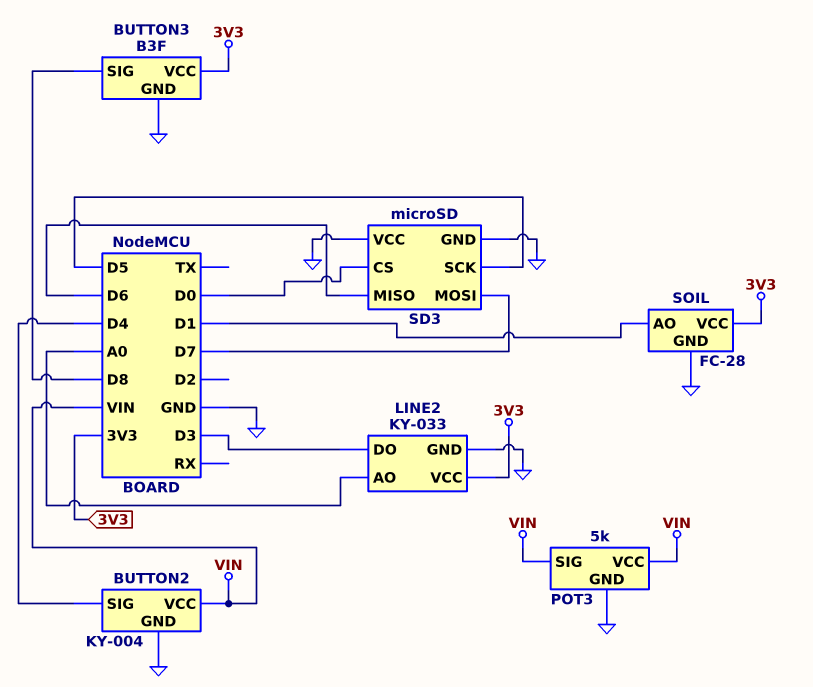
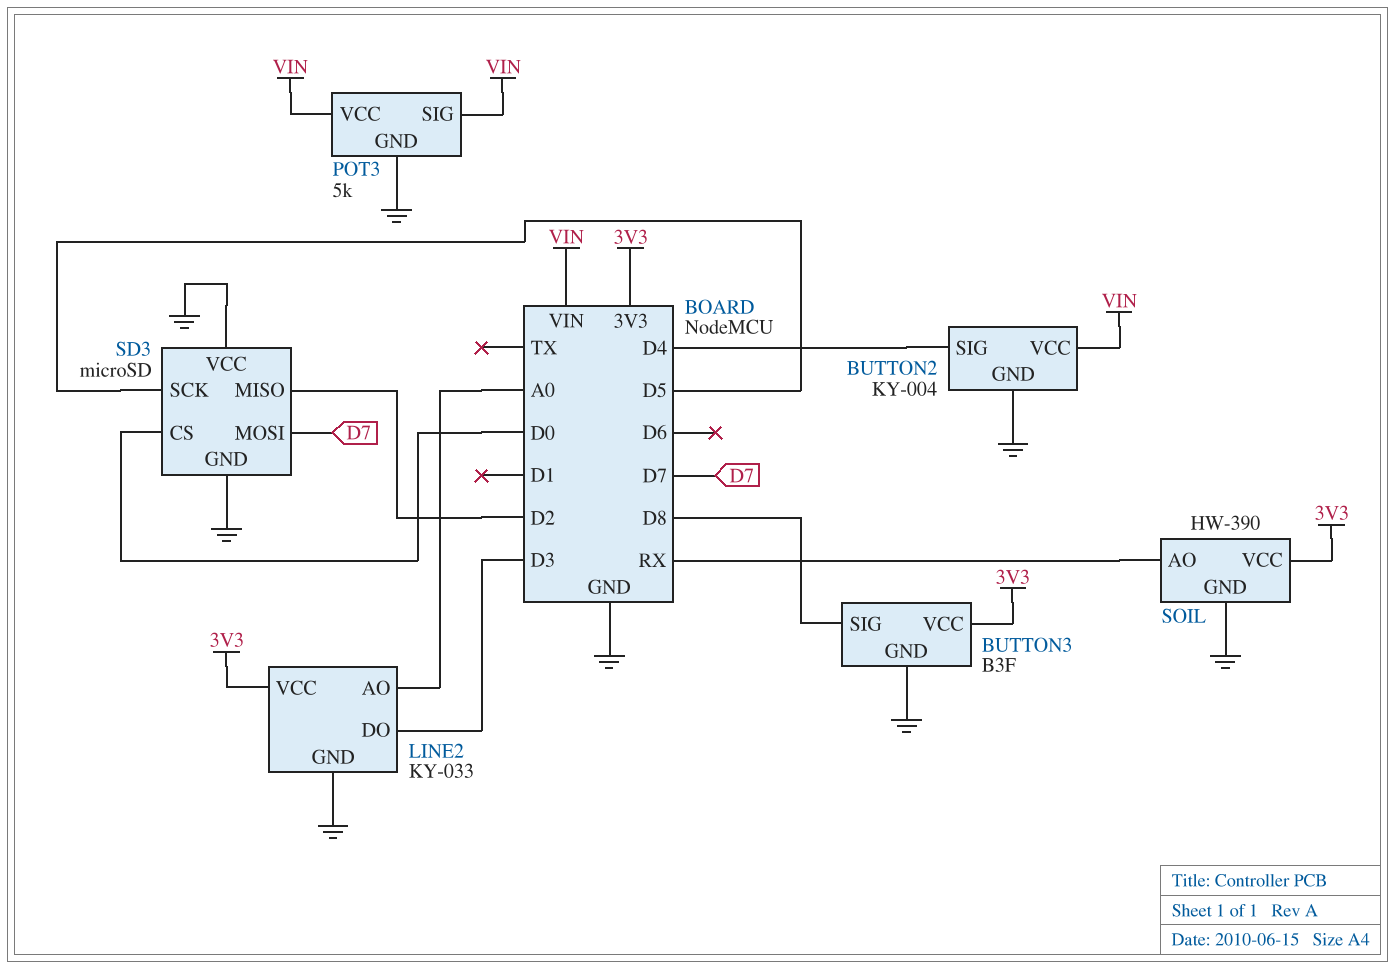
SD3 pin MISO: D6 -> D2
SOIL: FC-28 -> HW-390
SOIL pin AO: D1 -> RX

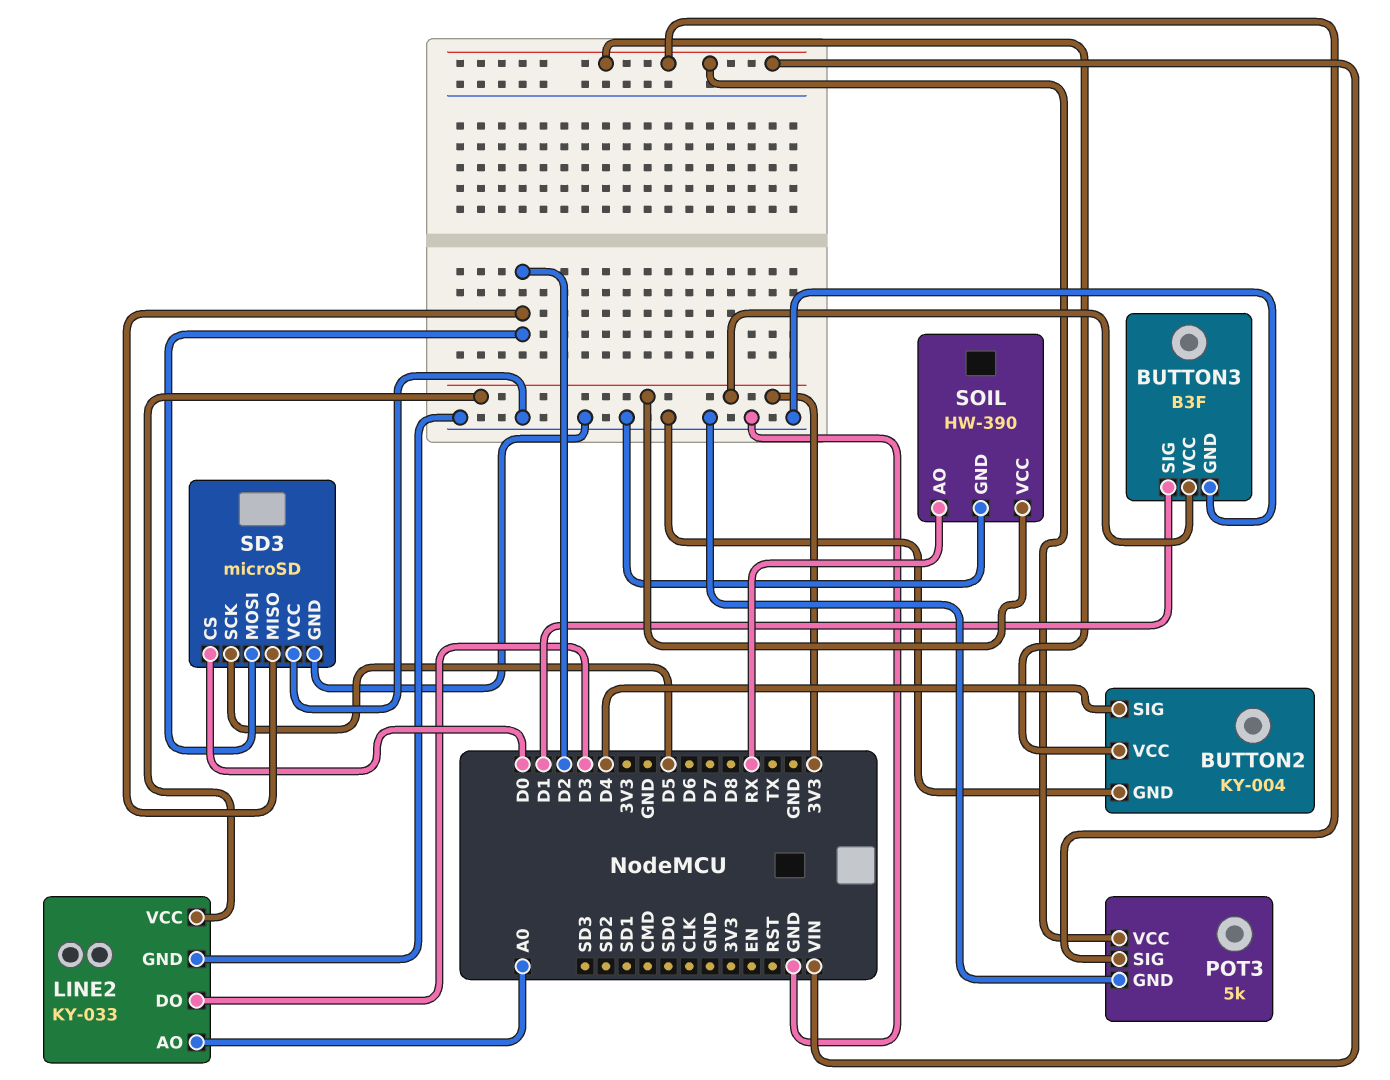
BUTTON3 pin SIG: D8 -> D1
SD3 pin MOSI: D7 -> D2

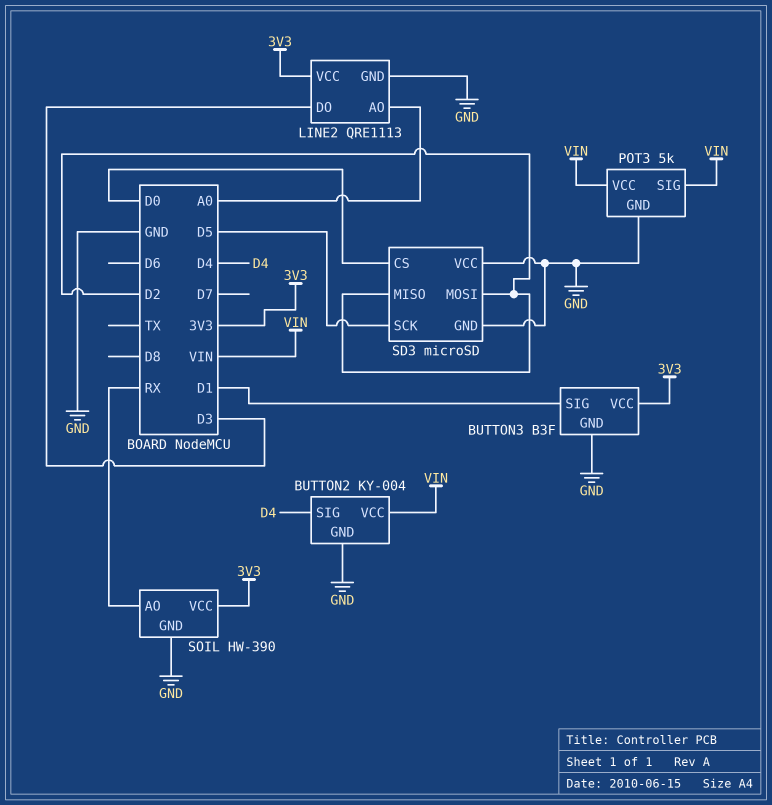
LINE2: KY-033 -> QRE1113

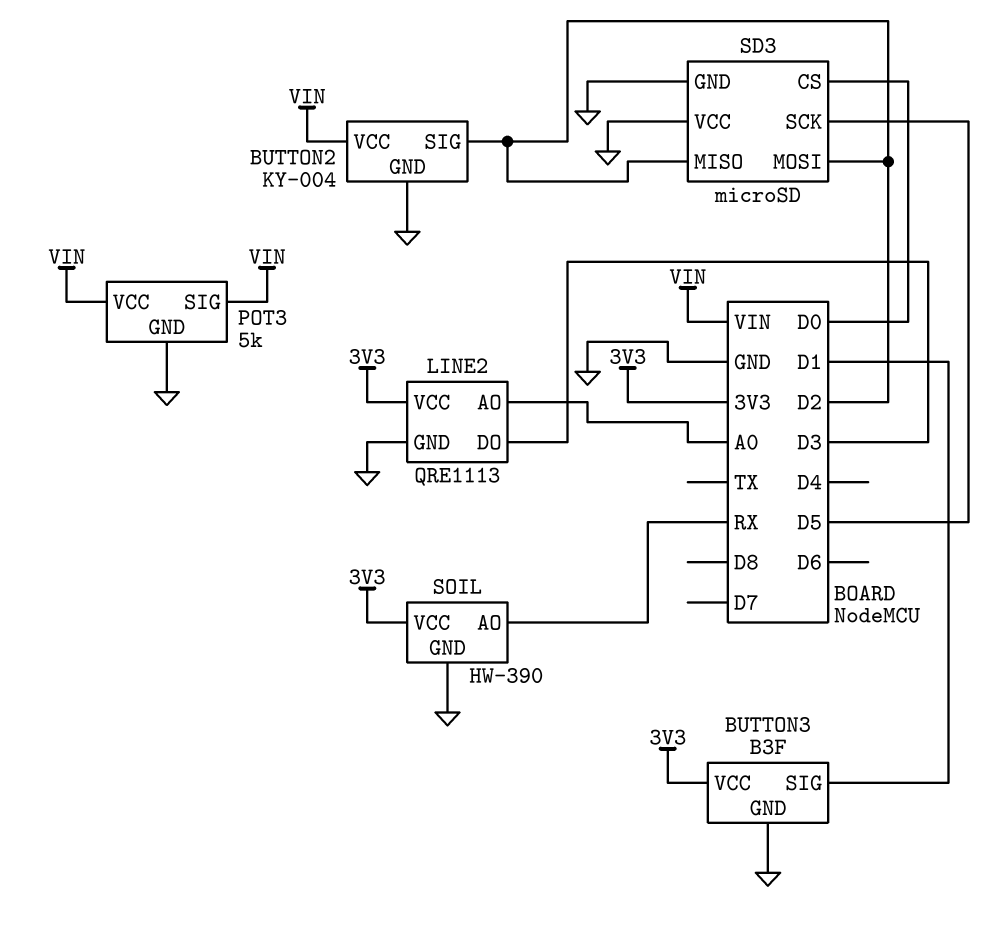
BUTTON2 pin SIG: D4 -> D2

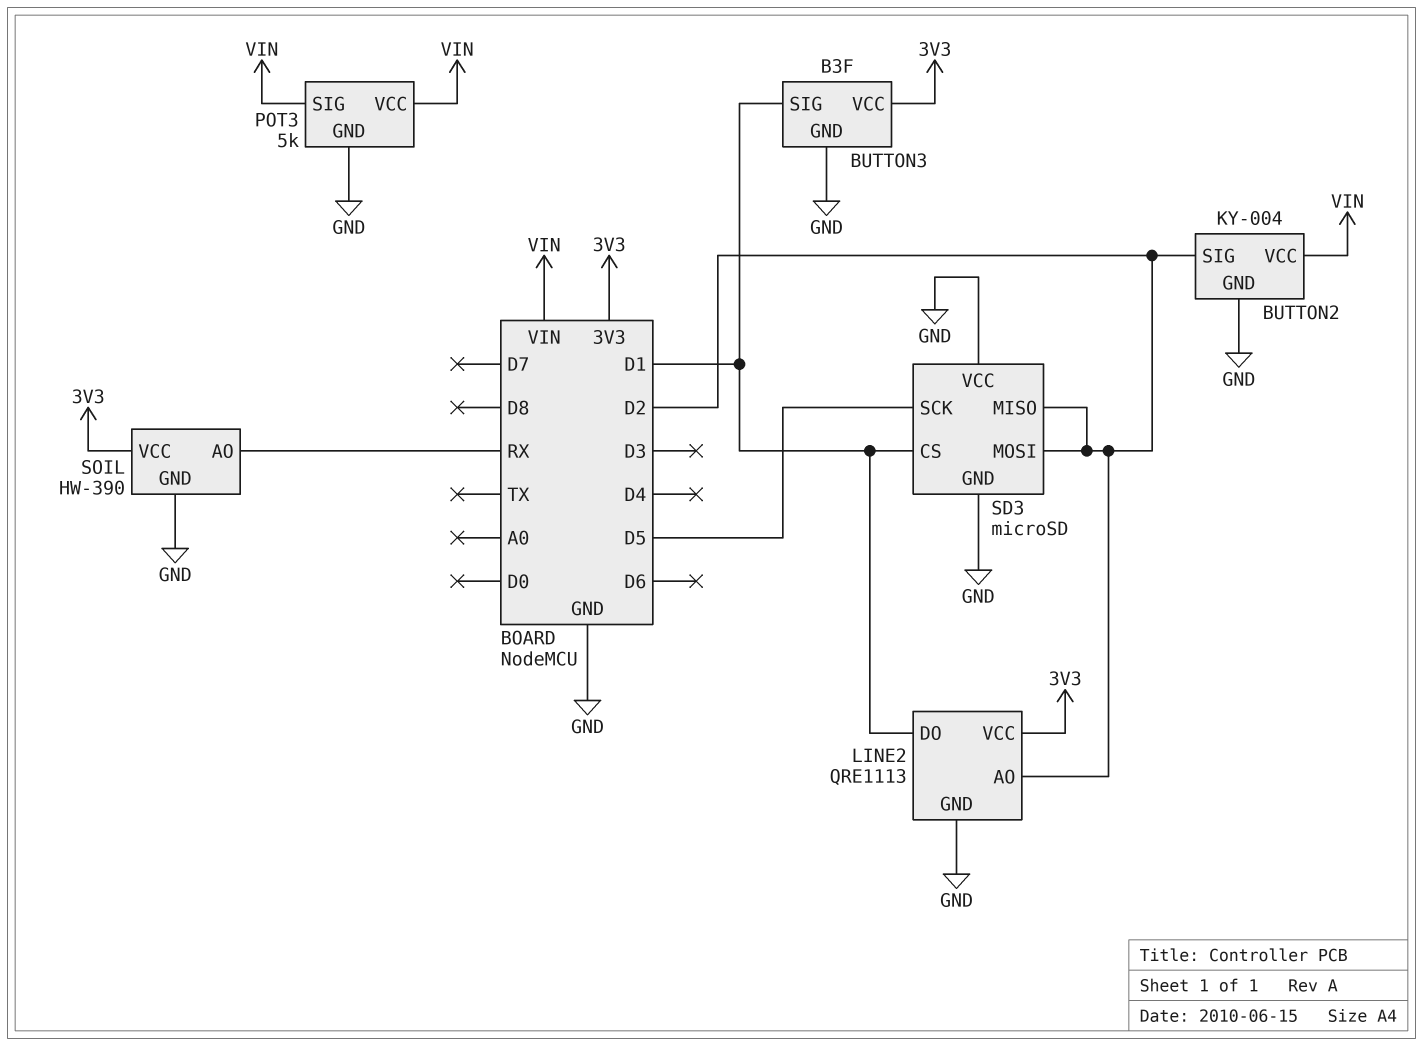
LINE2 pin AO: A0 -> D2
LINE2 pin DO: D3 -> D1
SD3 pin CS: D0 -> D1

